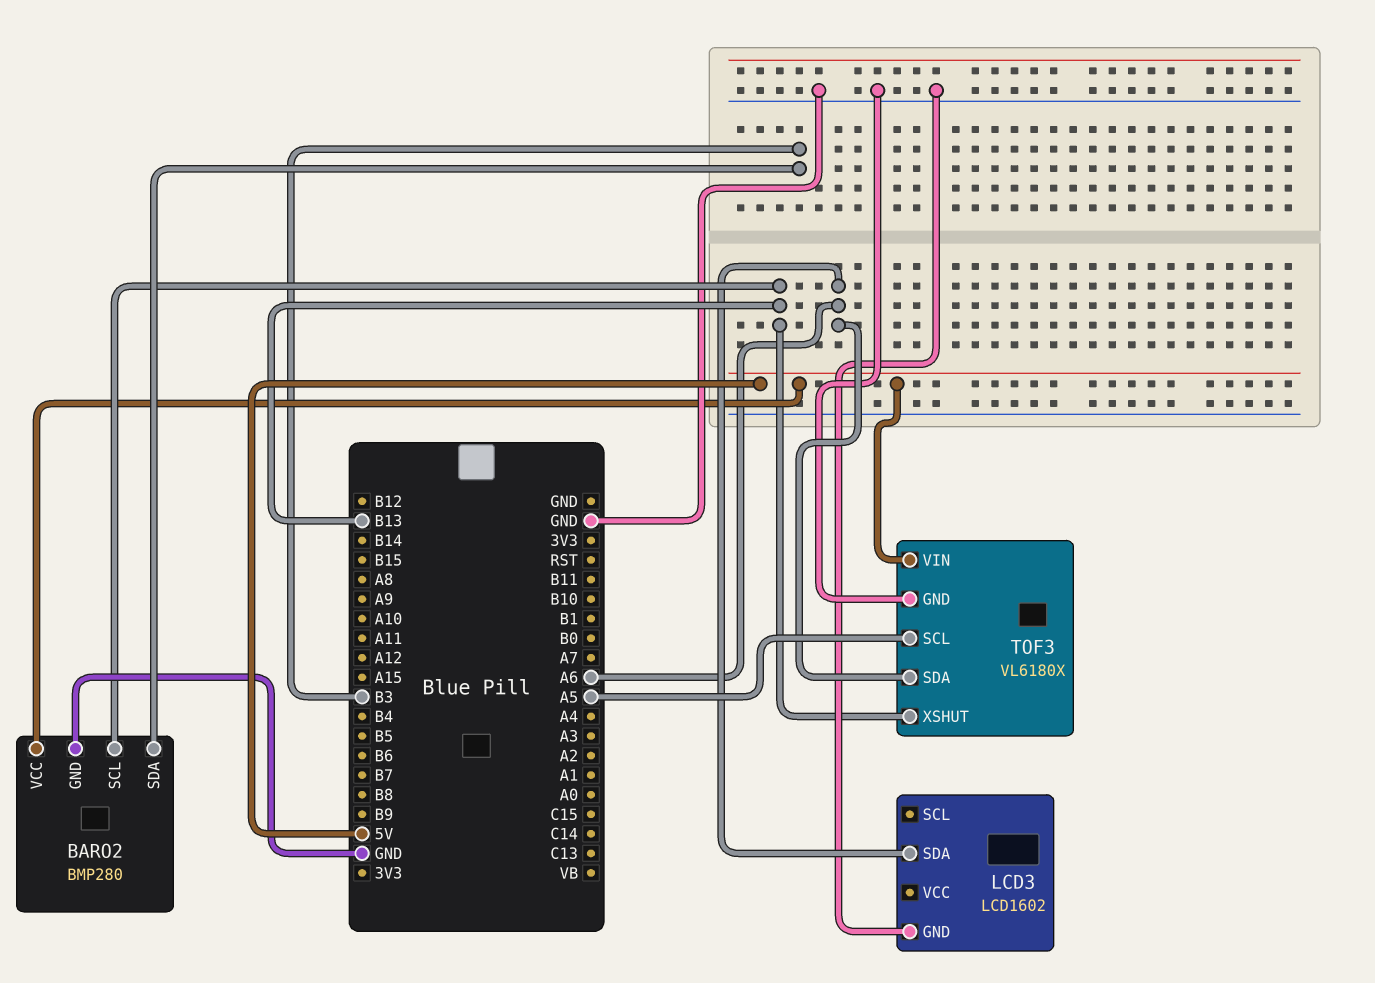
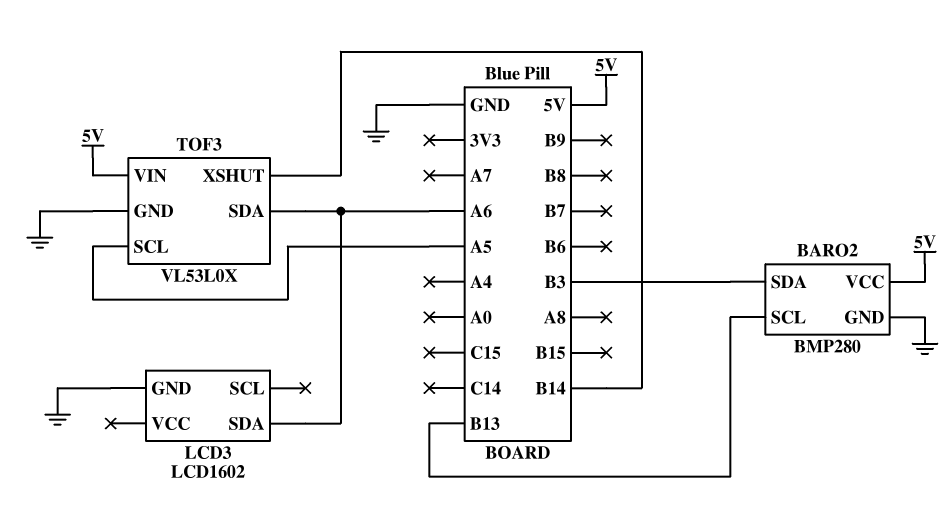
TOF3: VL6180X -> VL53L0X
TOF3 pin XSHUT: B13 -> B14

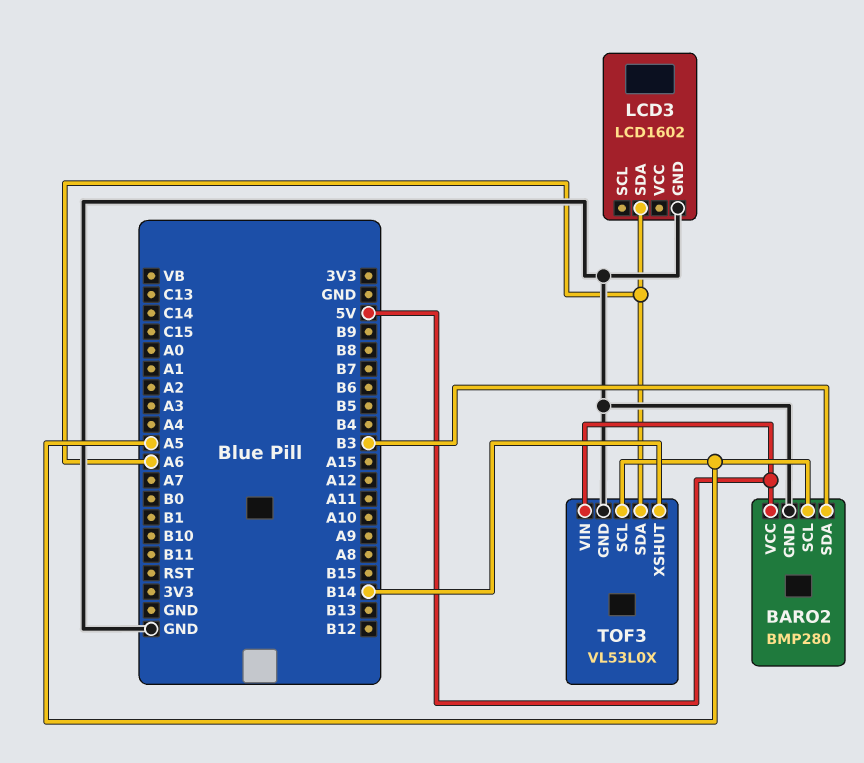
BARO2 pin SCL: B13 -> A5

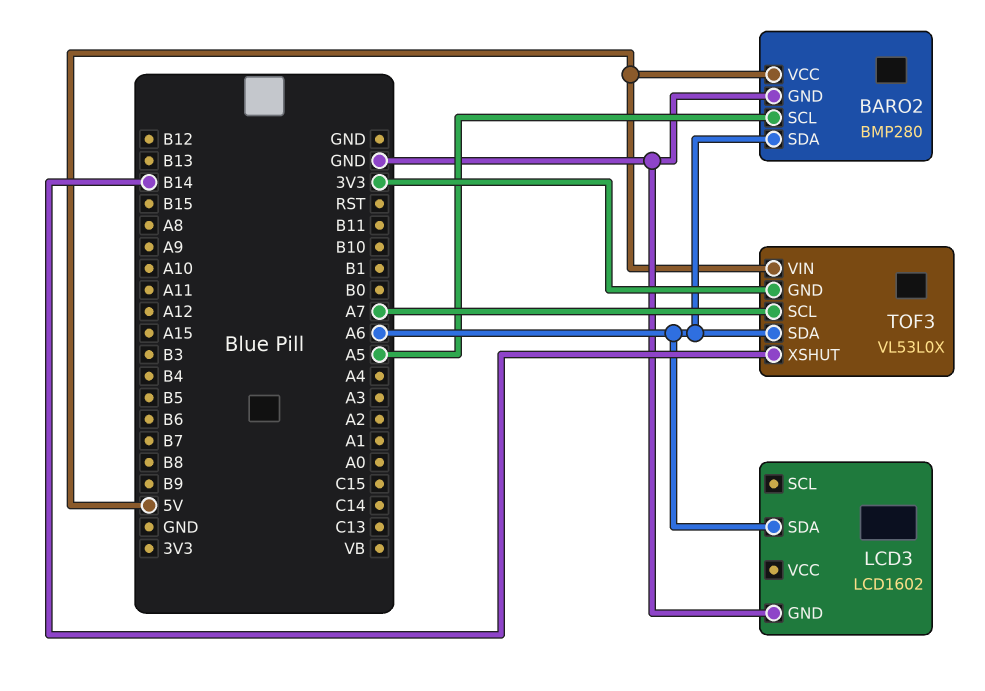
BARO2 pin SDA: B3 -> A6
TOF3 pin GND: GND -> 3V3
TOF3 pin SCL: A5 -> A7

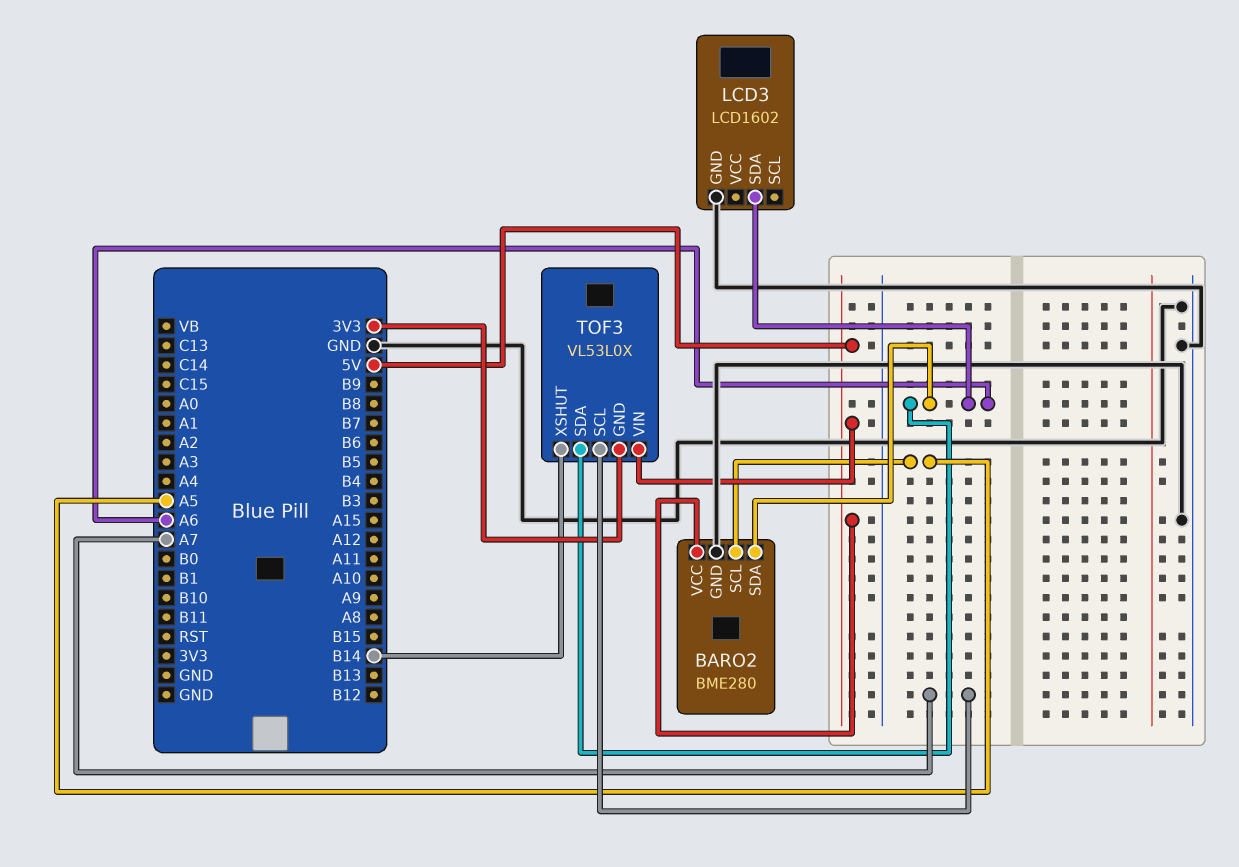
BARO2: BMP280 -> BME280

